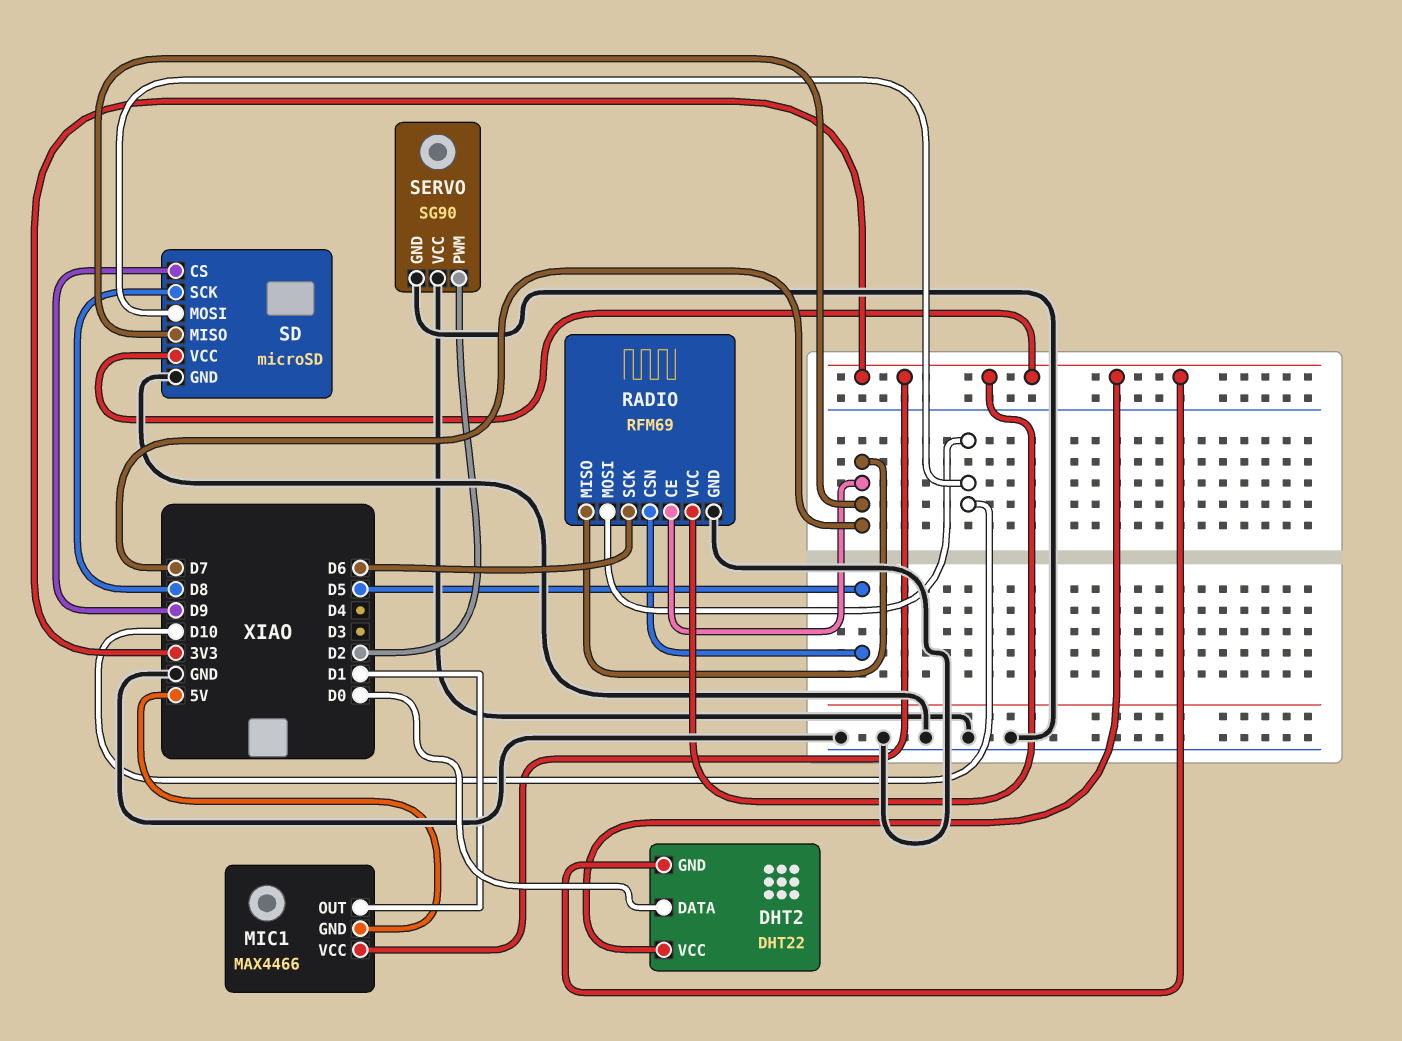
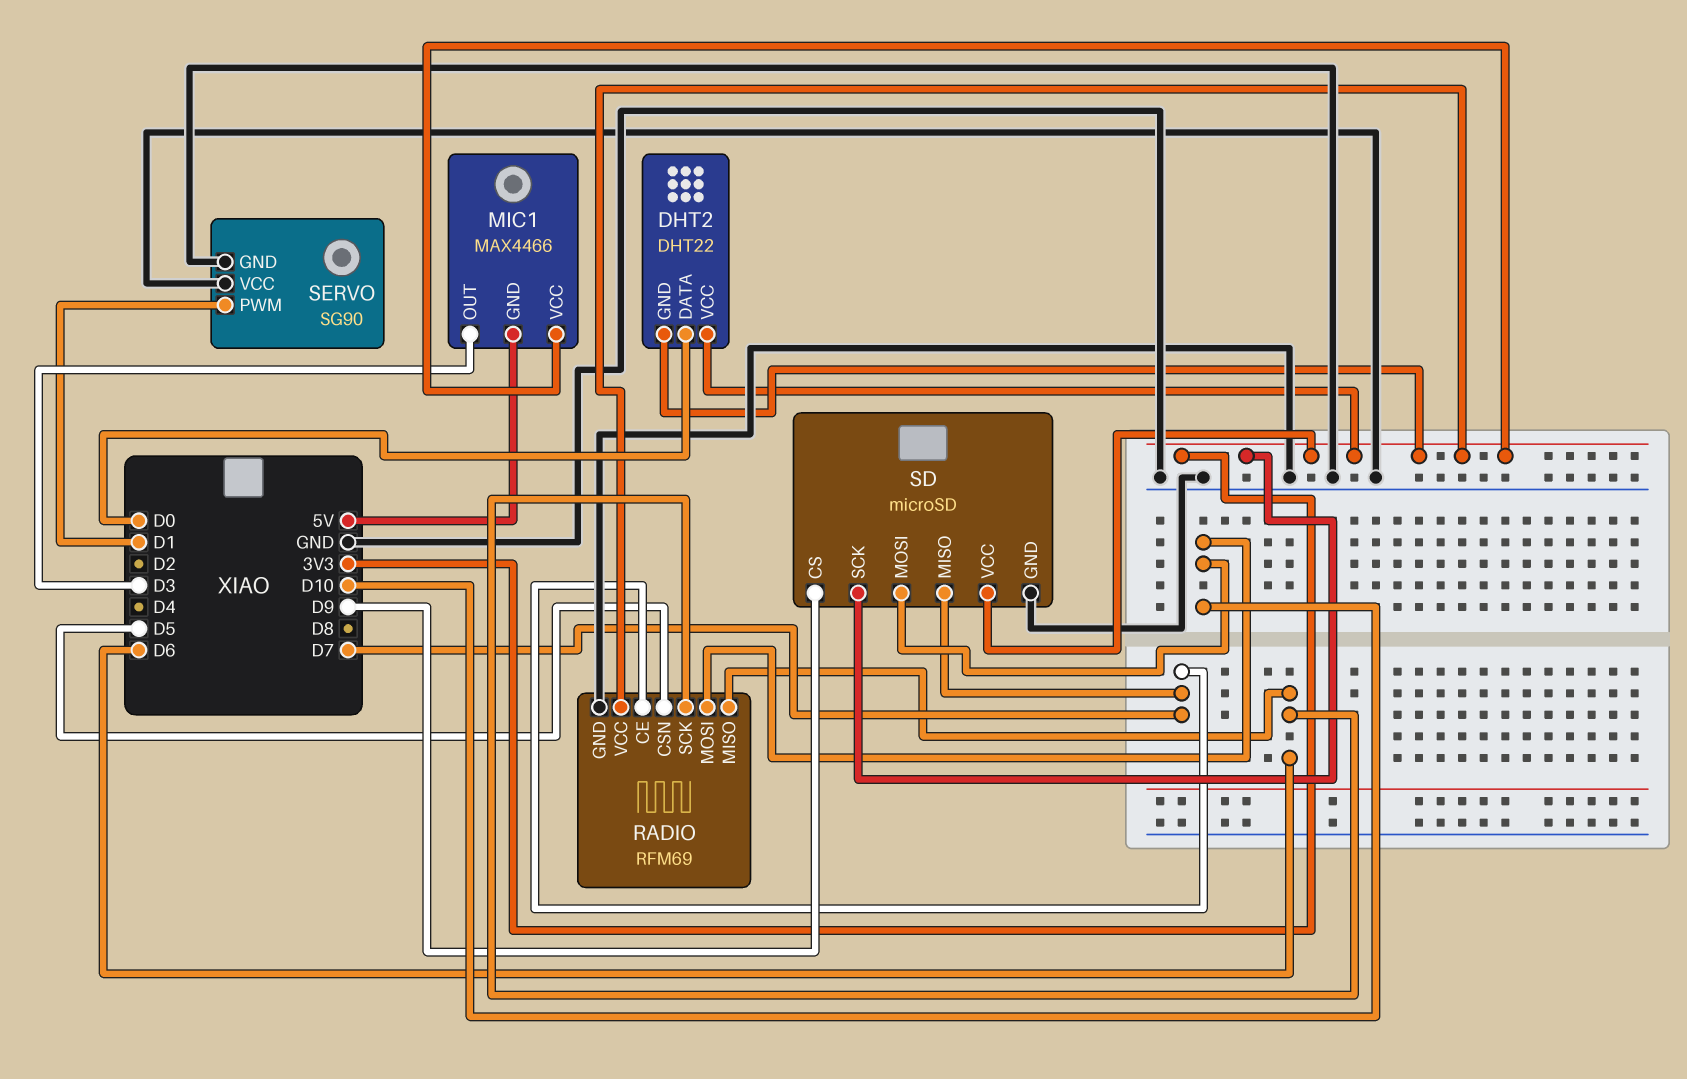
MIC1 pin OUT: D1 -> D3
RADIO pin MISO: D7 -> D6
SD pin SCK: D8 -> 3V3
SERVO pin PWM: D2 -> D1

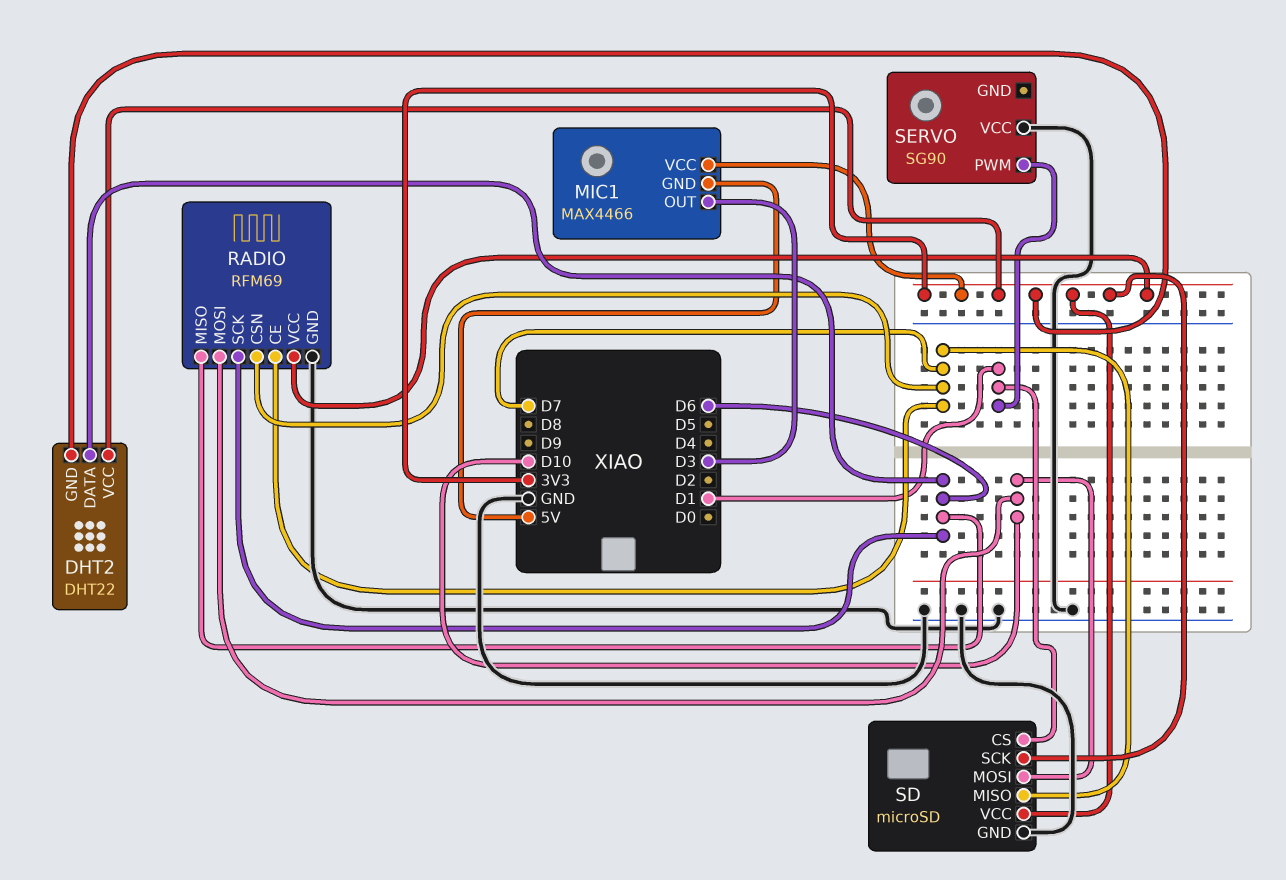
DHT2 pin DATA: D0 -> D6
RADIO pin CSN: D5 -> D7
SD pin CS: D9 -> D1
SERVO pin GND: GND -> none

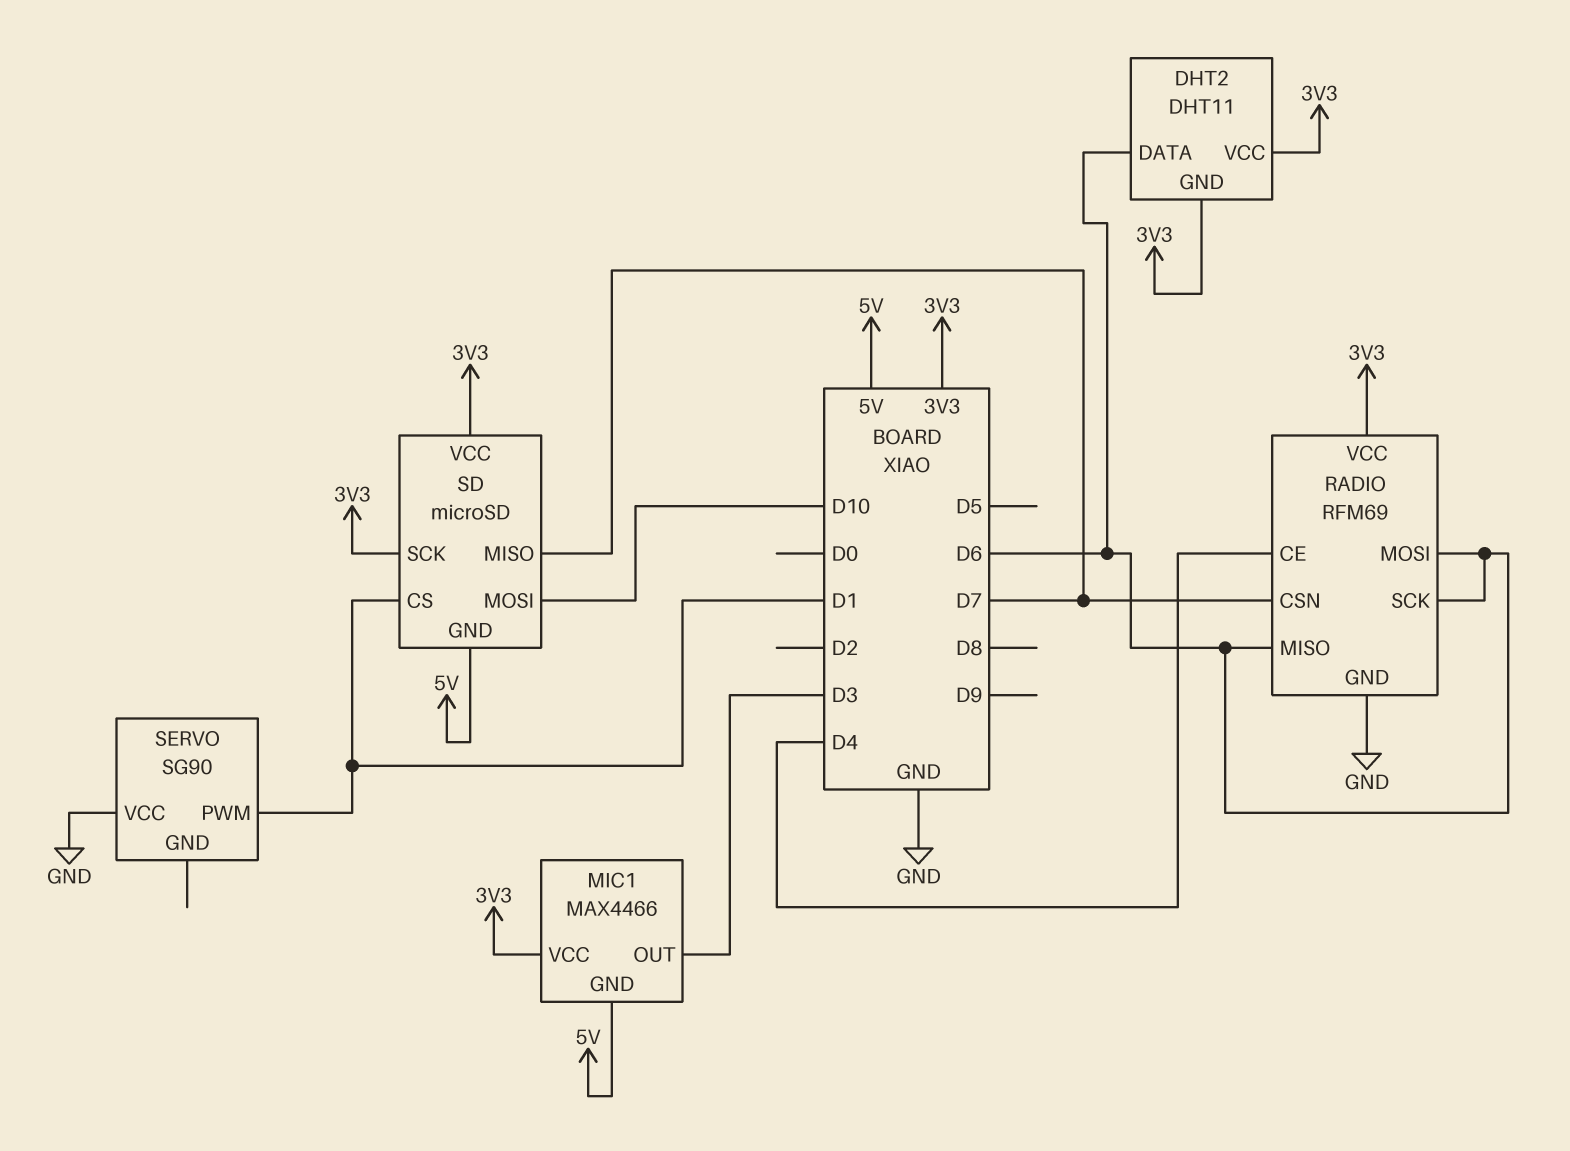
DHT2: DHT22 -> DHT11
RADIO pin CE: D7 -> D4
RADIO pin MOSI: D10 -> D6
SD pin GND: GND -> 5V

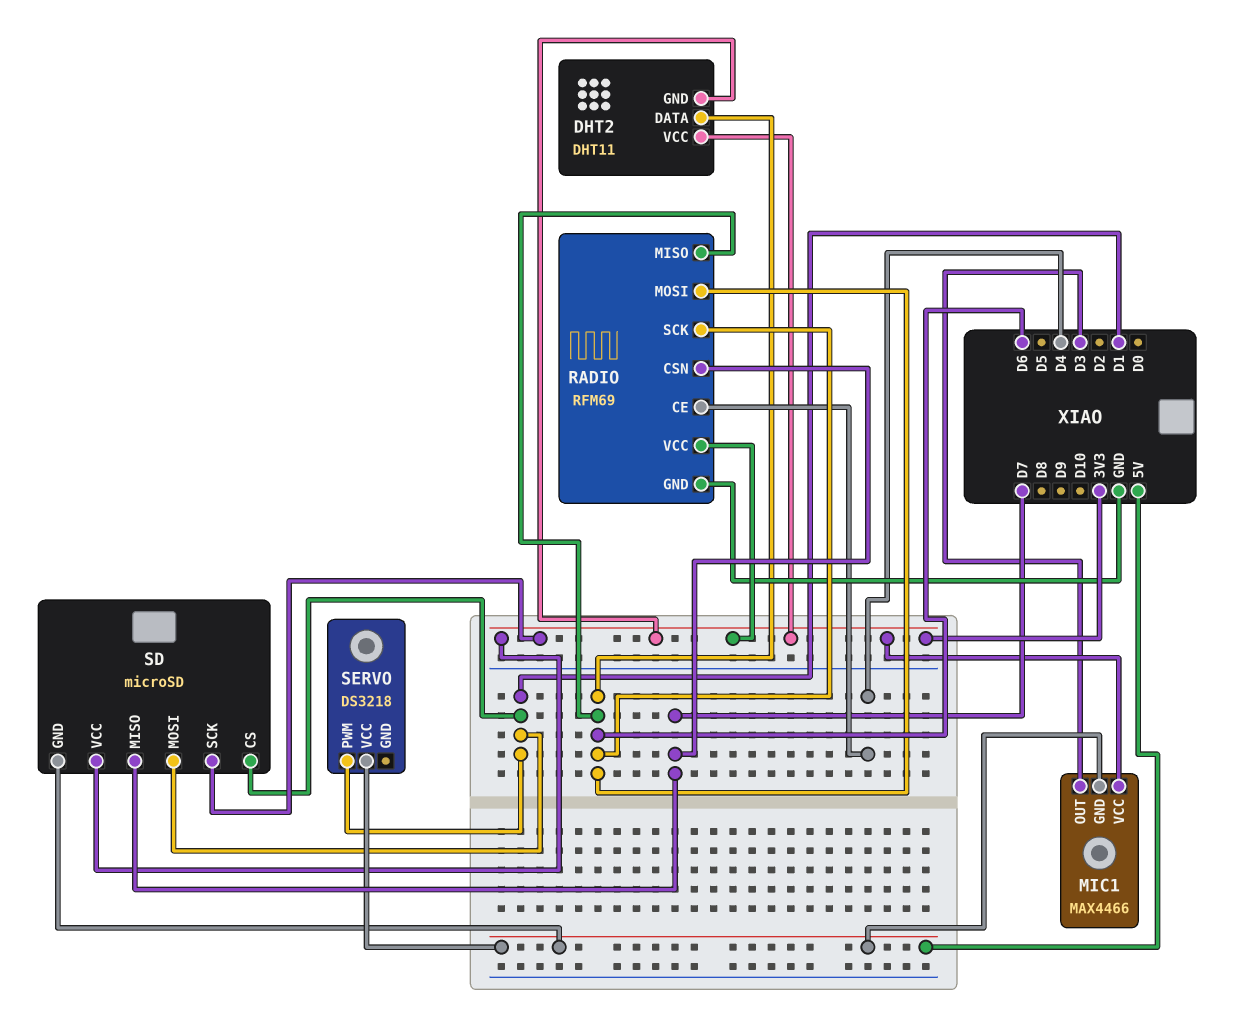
SD pin MOSI: D10 -> D1
SERVO: SG90 -> DS3218
SERVO pin VCC: GND -> 5V

